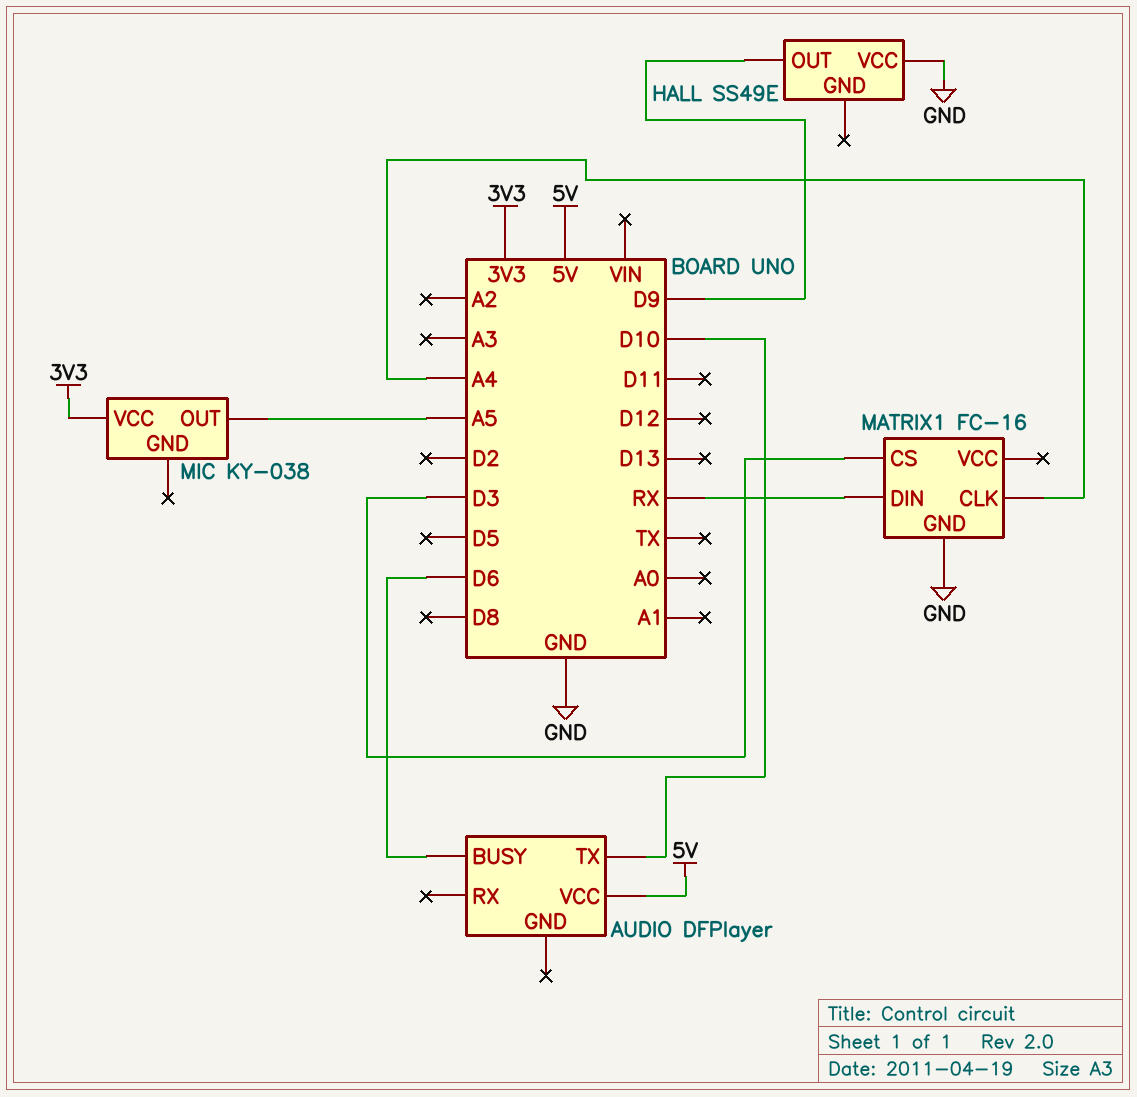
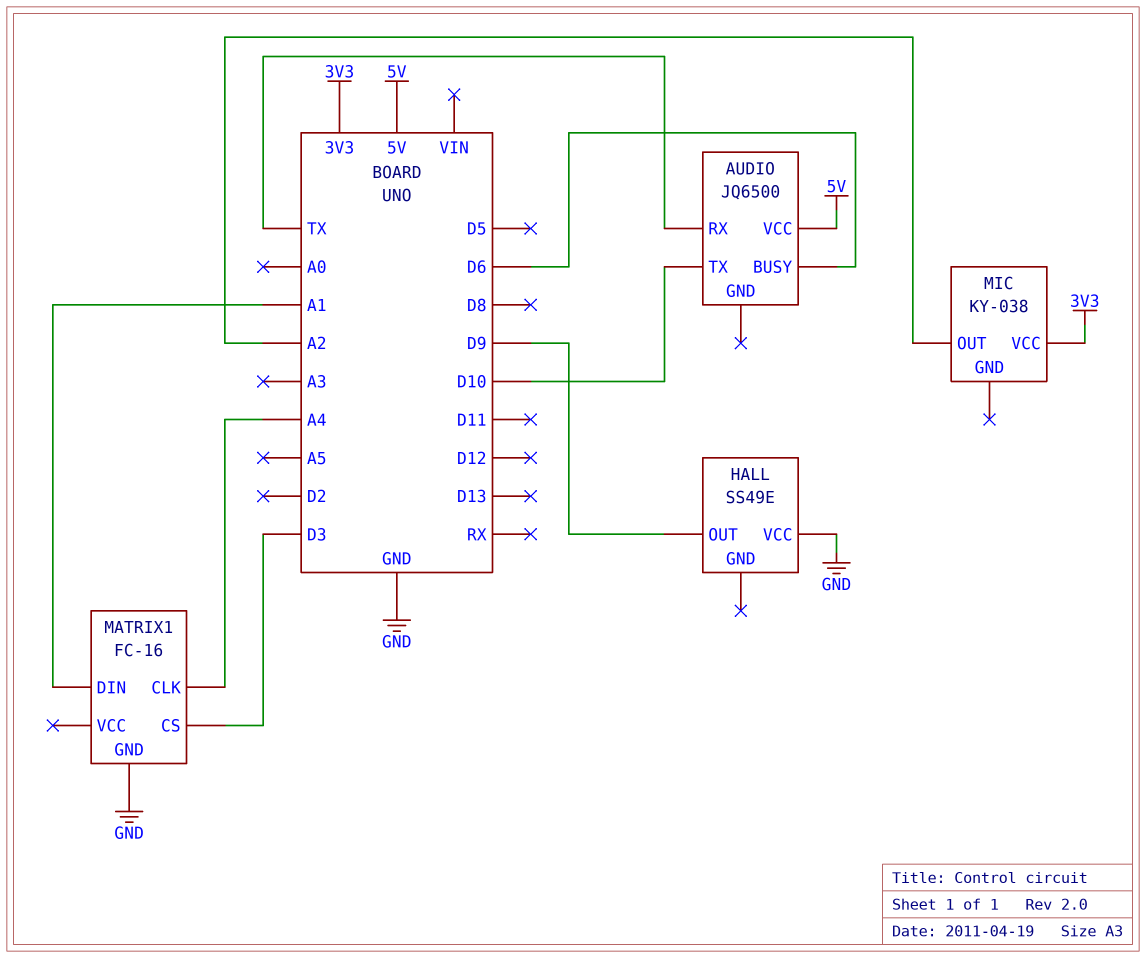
AUDIO: DFPlayer -> JQ6500
AUDIO pin RX: none -> TX
MATRIX1 pin DIN: RX -> A1
MIC pin OUT: A5 -> A2

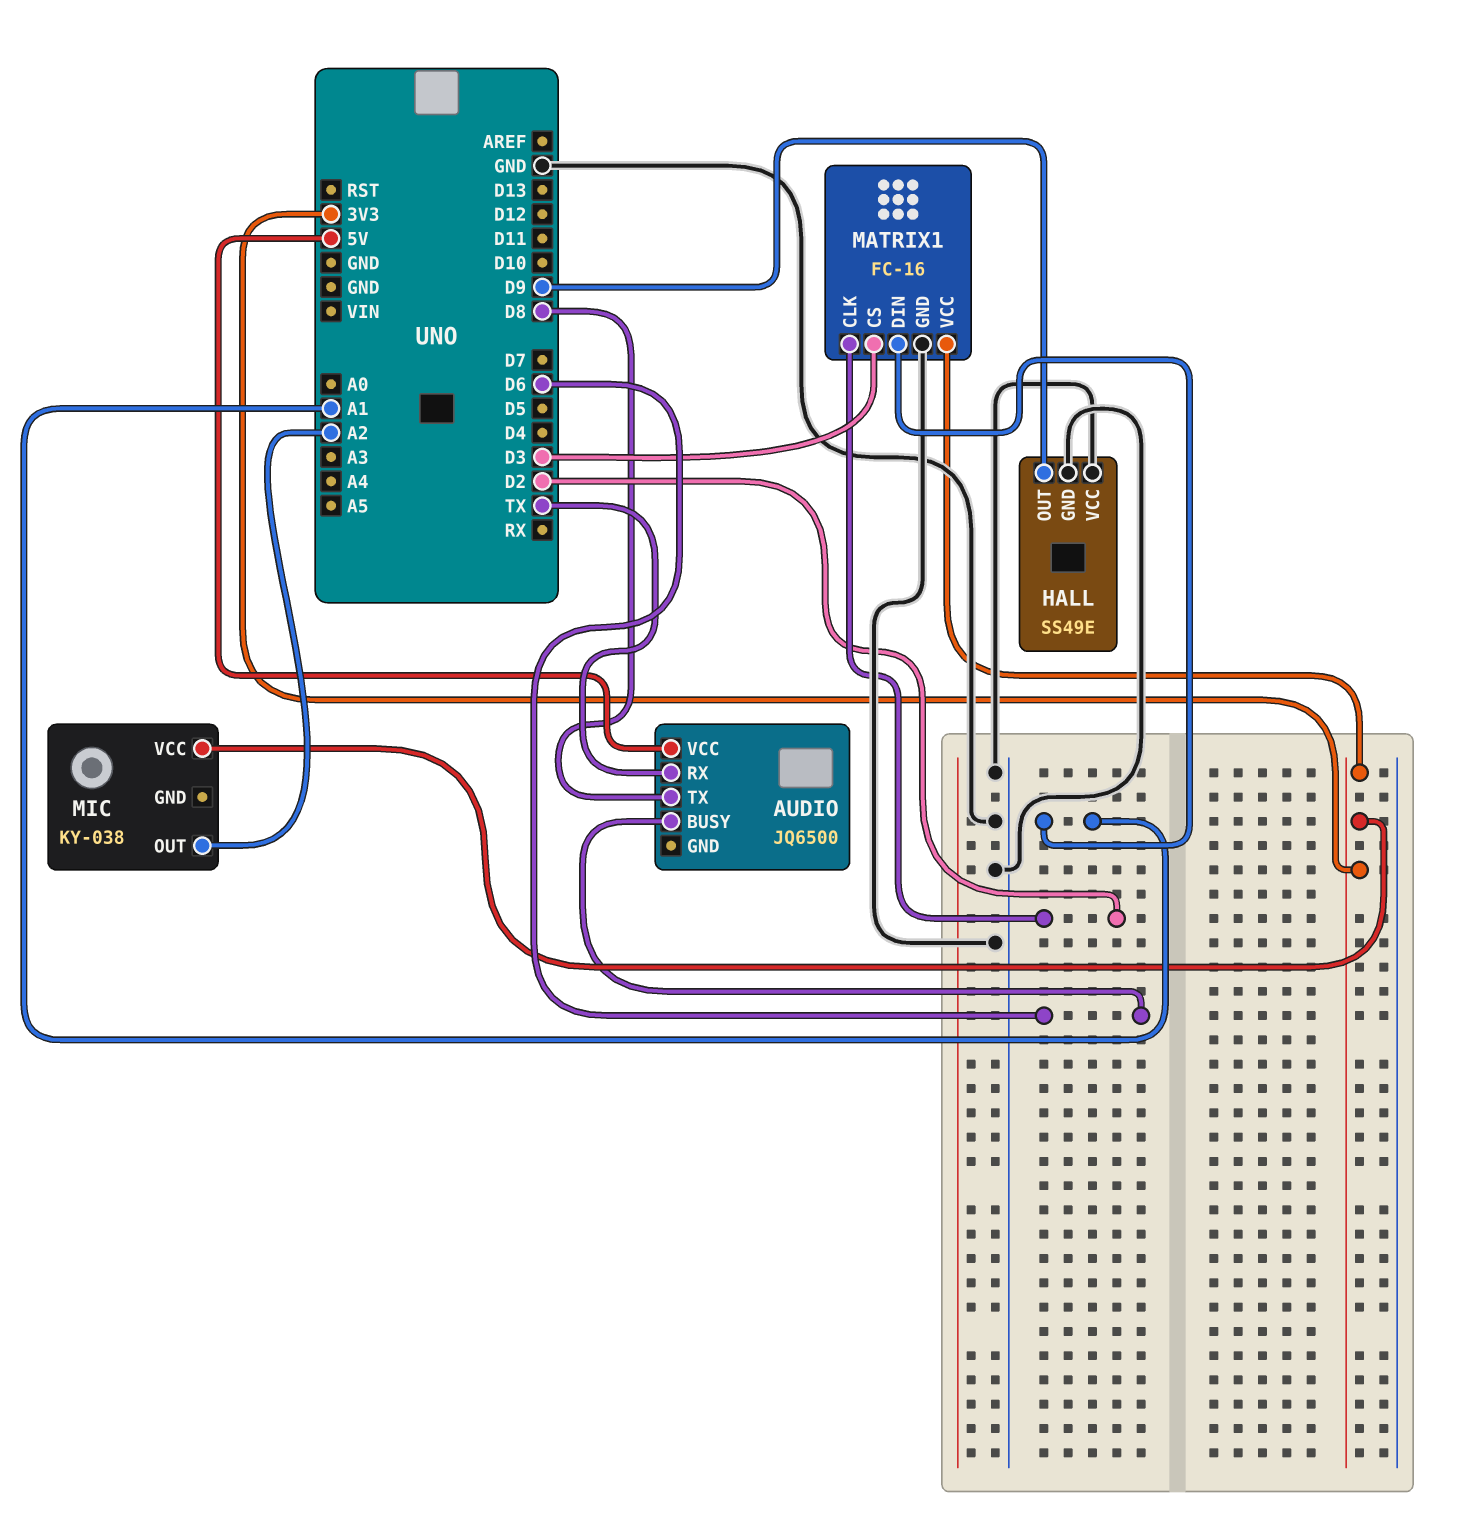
AUDIO pin TX: D10 -> D8
HALL pin GND: none -> GND
MATRIX1 pin CLK: A4 -> D2
MATRIX1 pin VCC: none -> 3V3

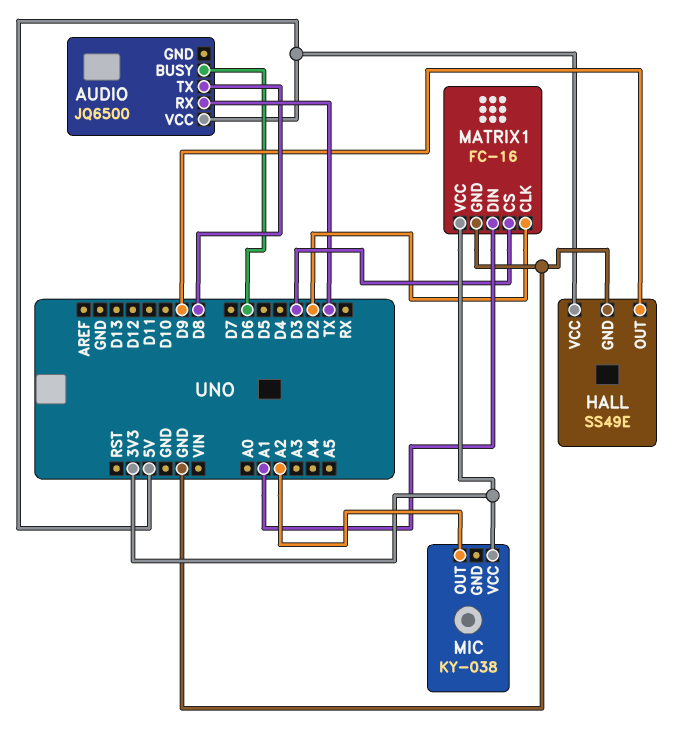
HALL pin VCC: GND -> 5V

